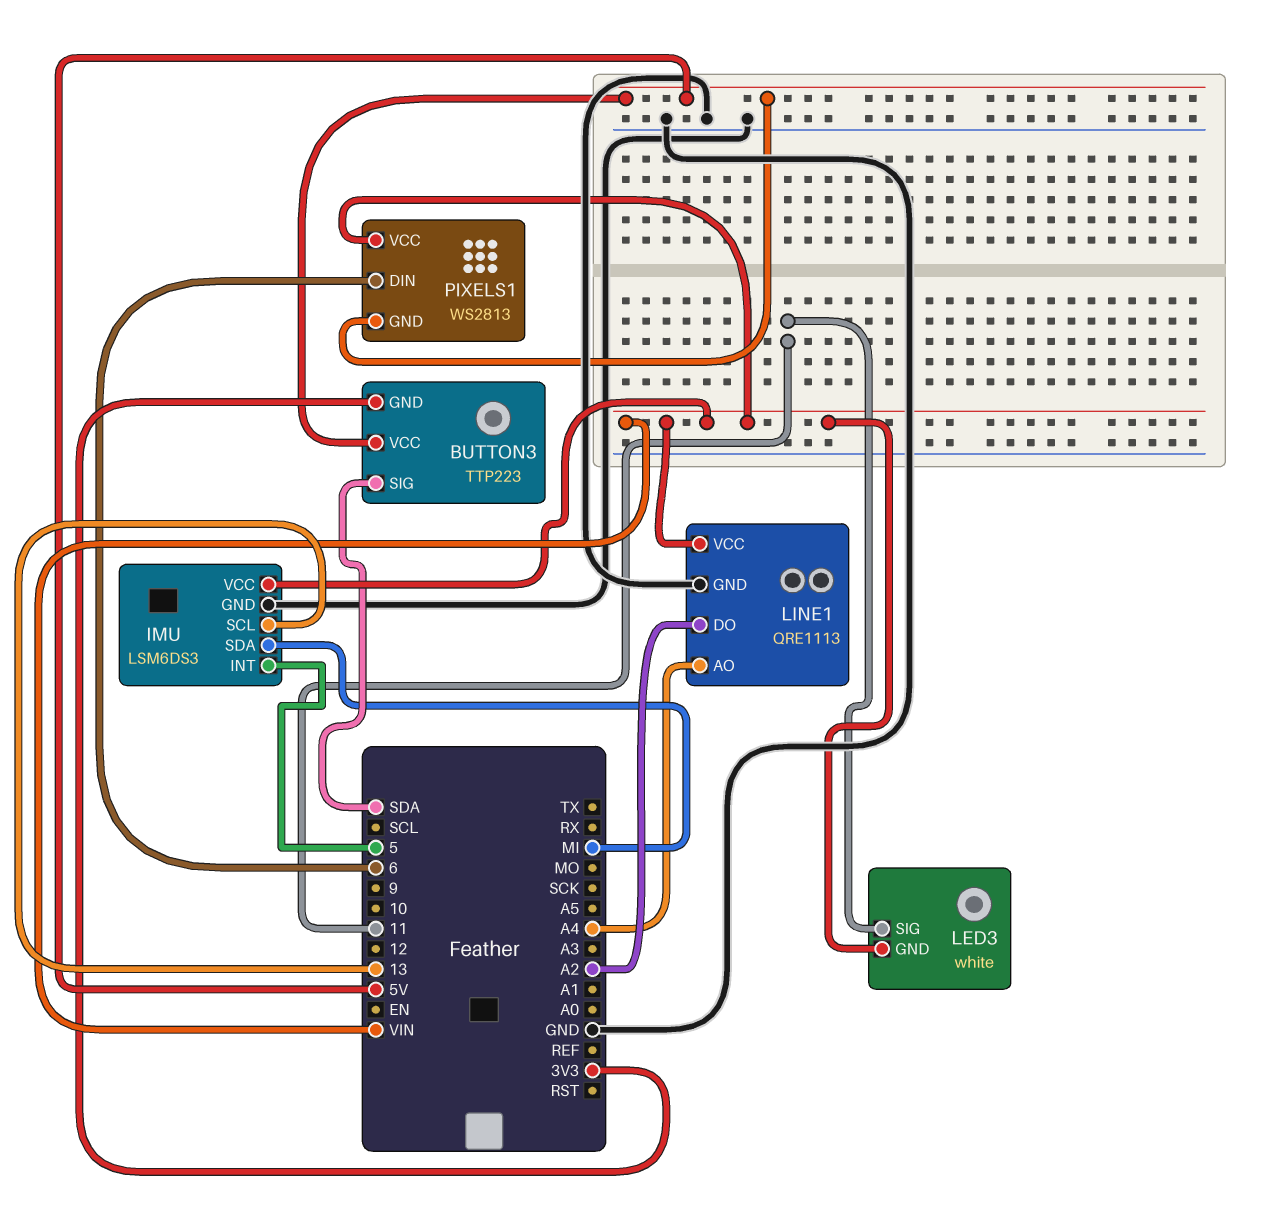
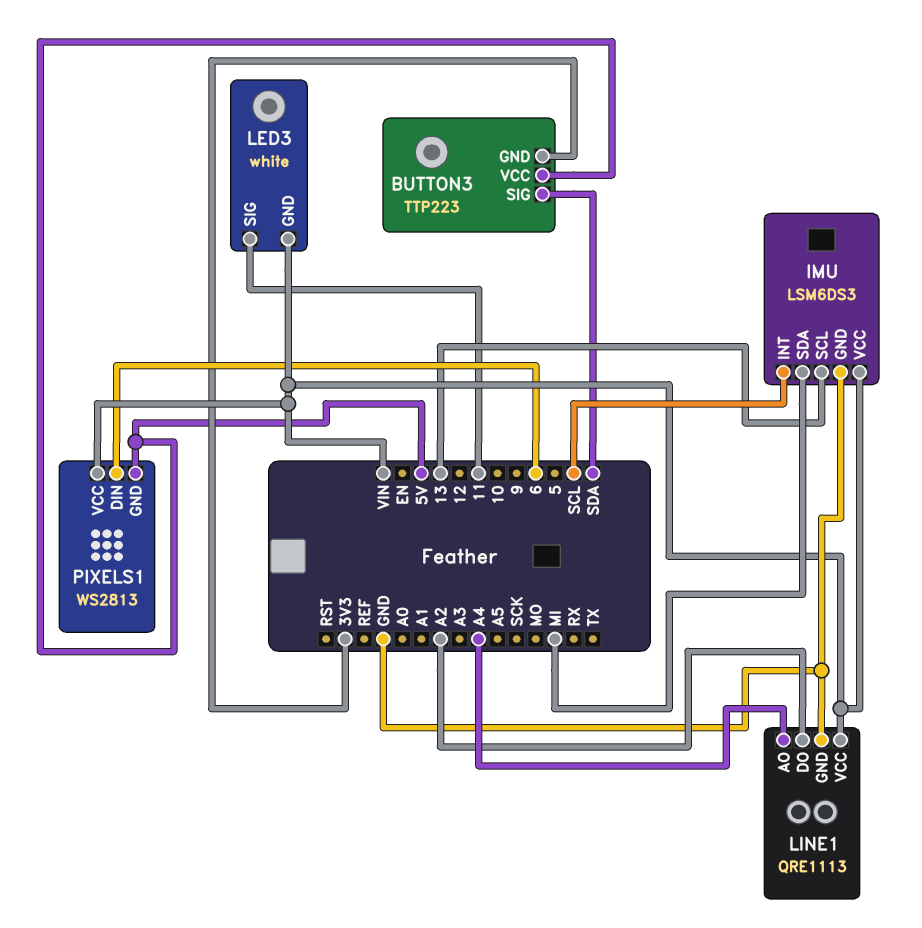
IMU pin INT: 5 -> SCL

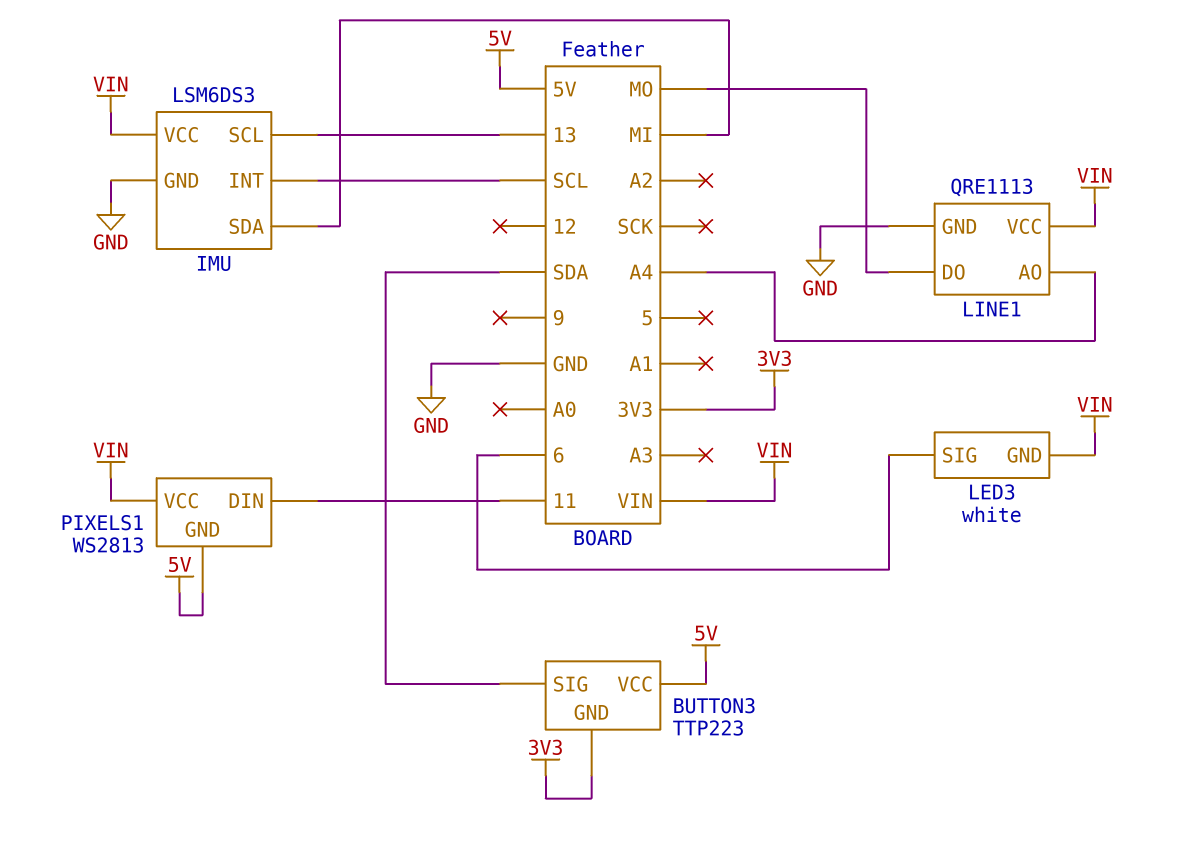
LED3 pin SIG: 11 -> 6
LINE1 pin DO: A2 -> MO
PIXELS1 pin DIN: 6 -> 11

